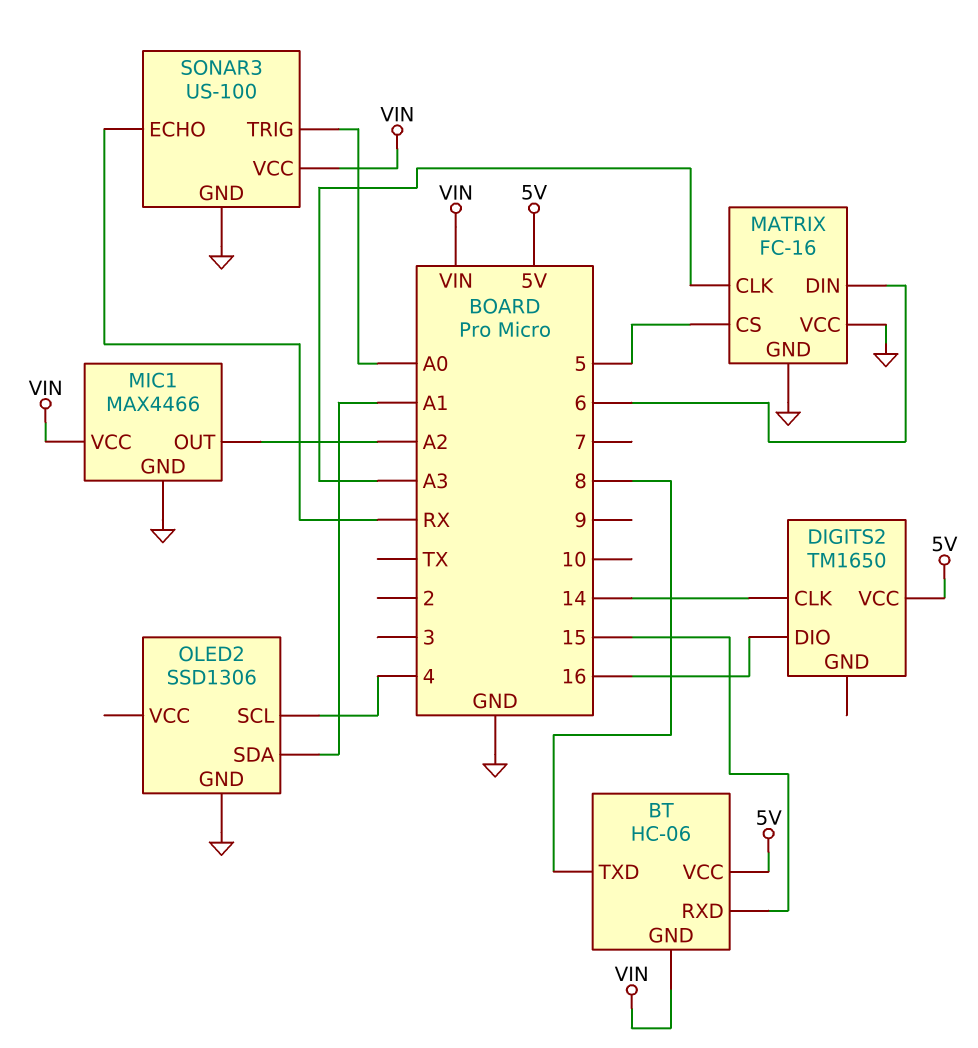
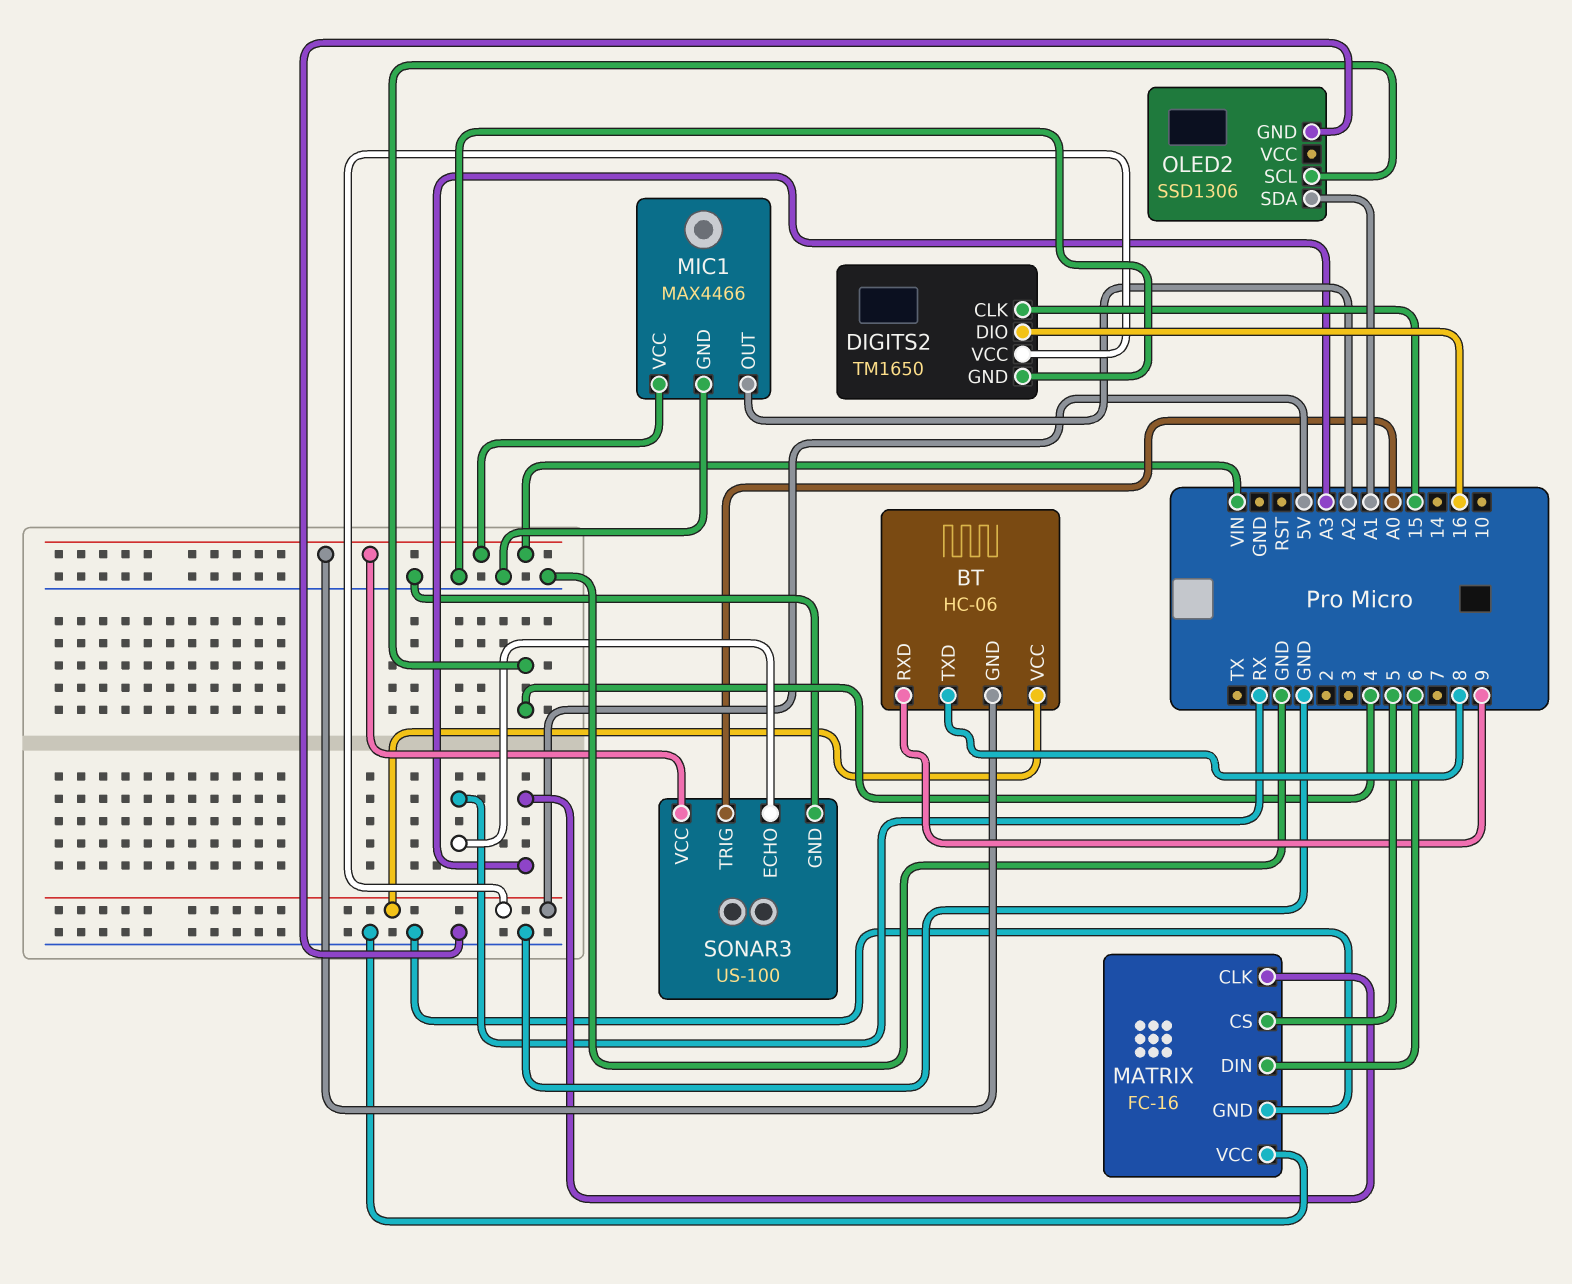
BT pin RXD: 15 -> 9
DIGITS2 pin CLK: 14 -> 15
DIGITS2 pin GND: none -> GND

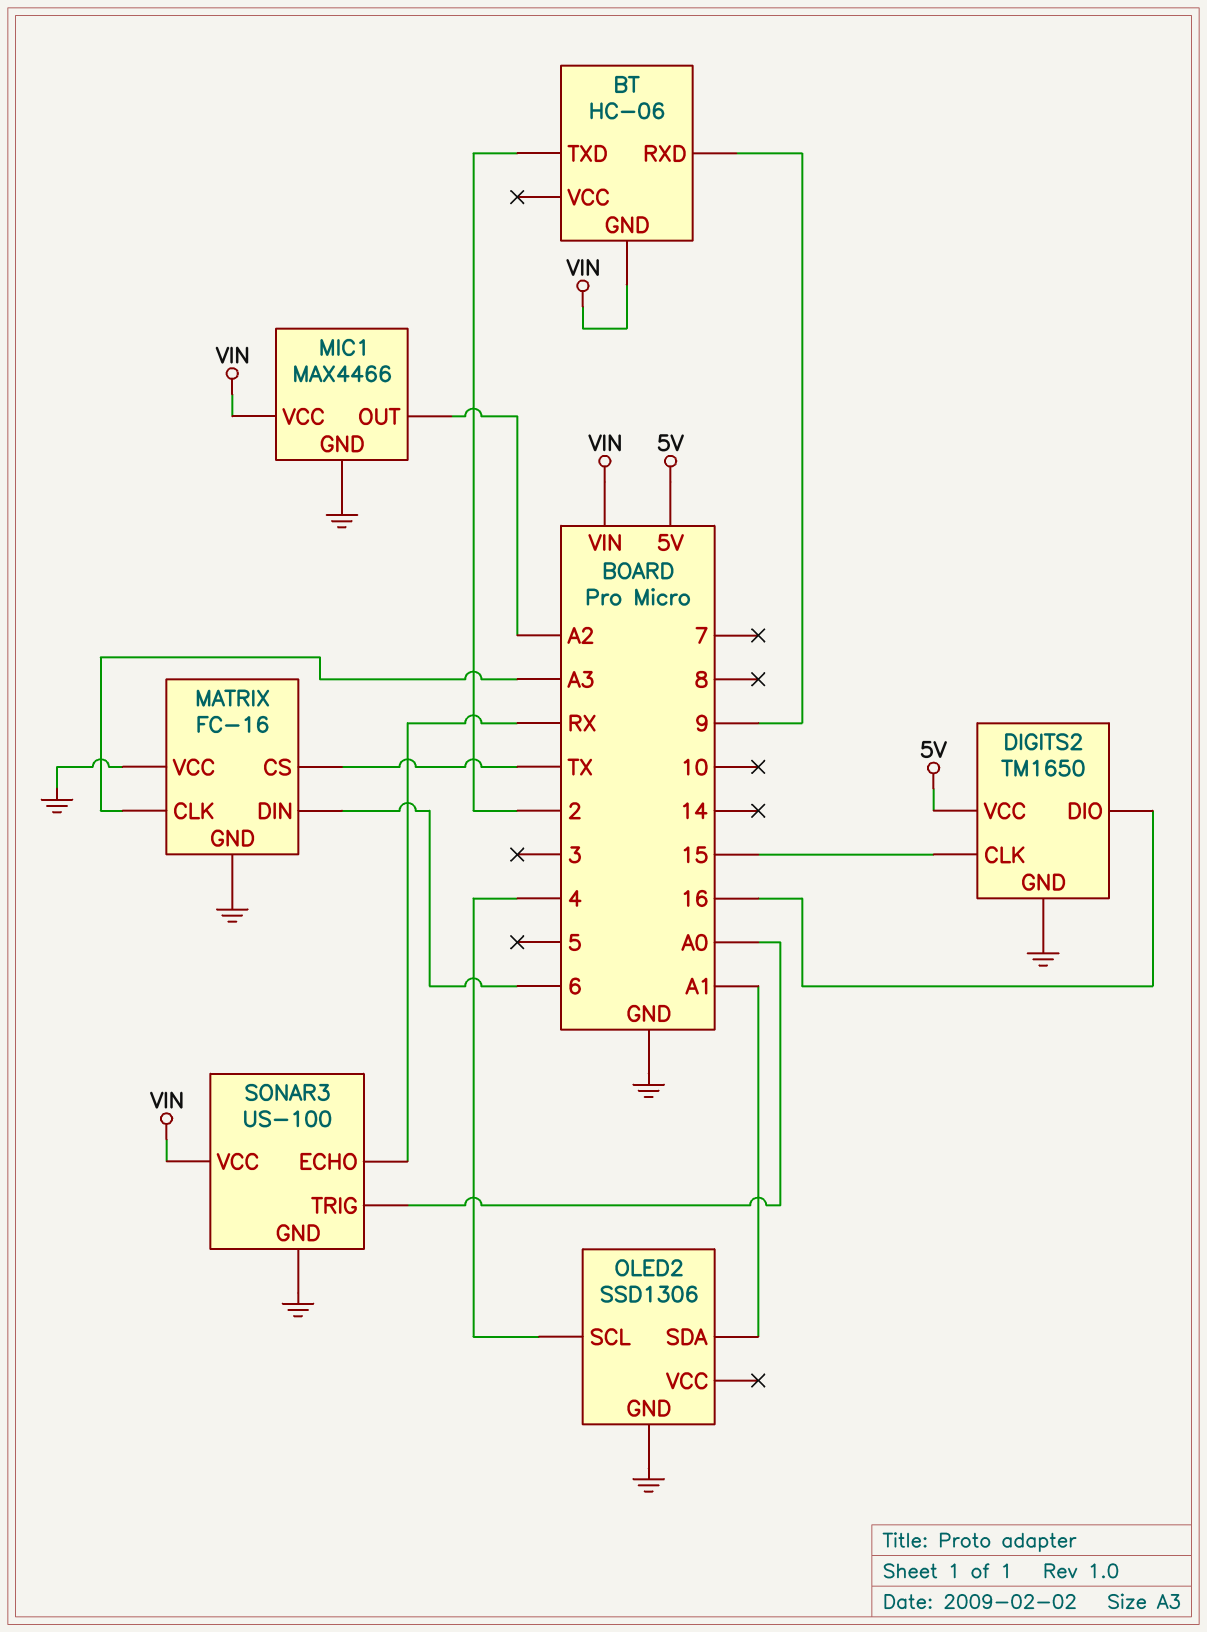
BT pin TXD: 8 -> 2
BT pin VCC: 5V -> none
MATRIX pin CS: 5 -> TX

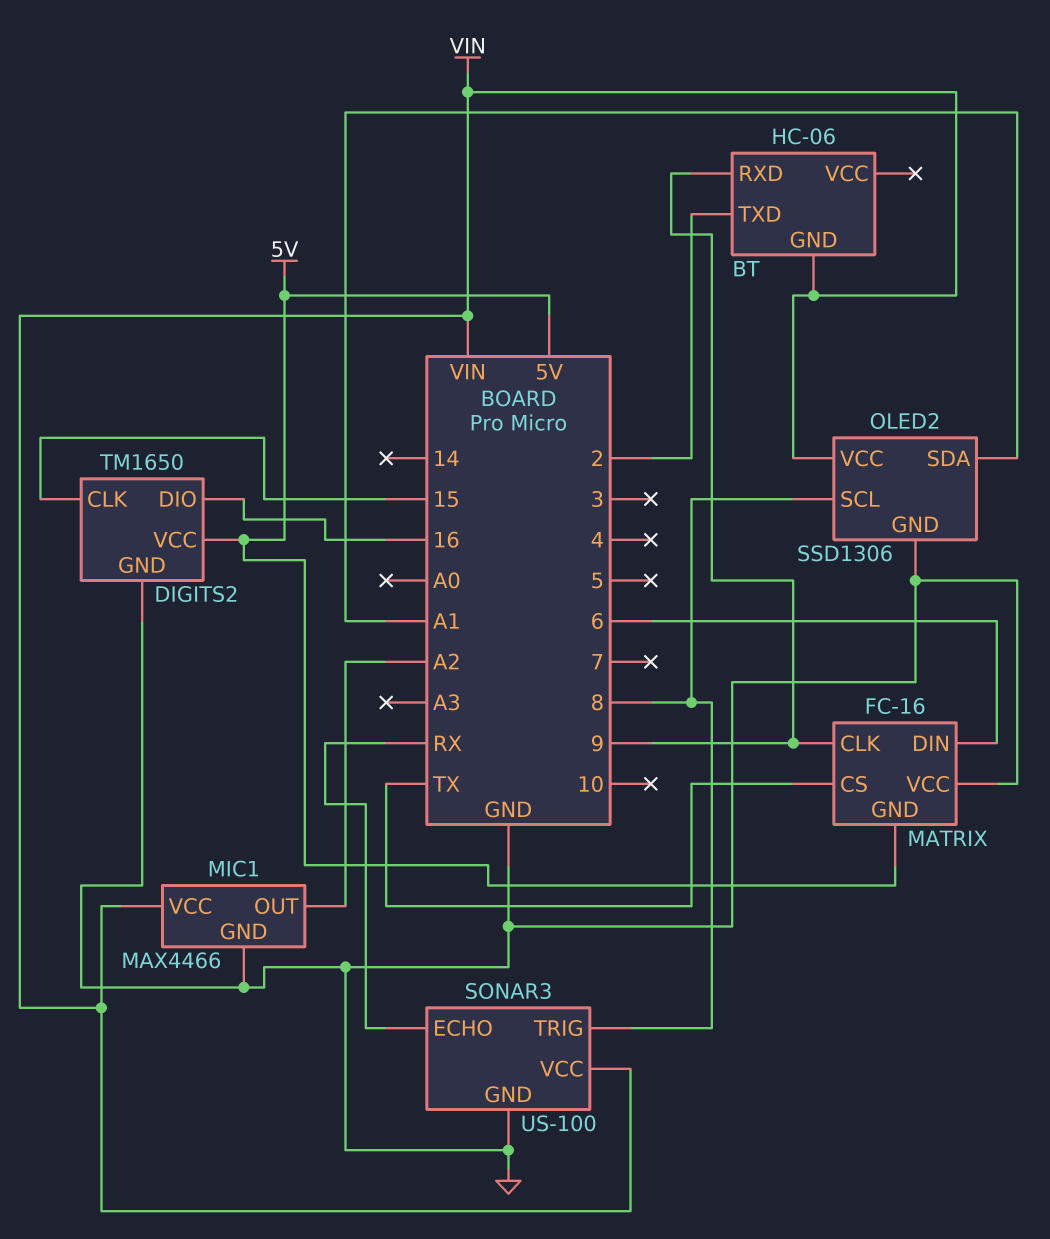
MATRIX pin CLK: A3 -> 9
MATRIX pin GND: GND -> 5V
OLED2 pin SCL: 4 -> 8
OLED2 pin VCC: none -> VIN
SONAR3 pin TRIG: A0 -> 8

